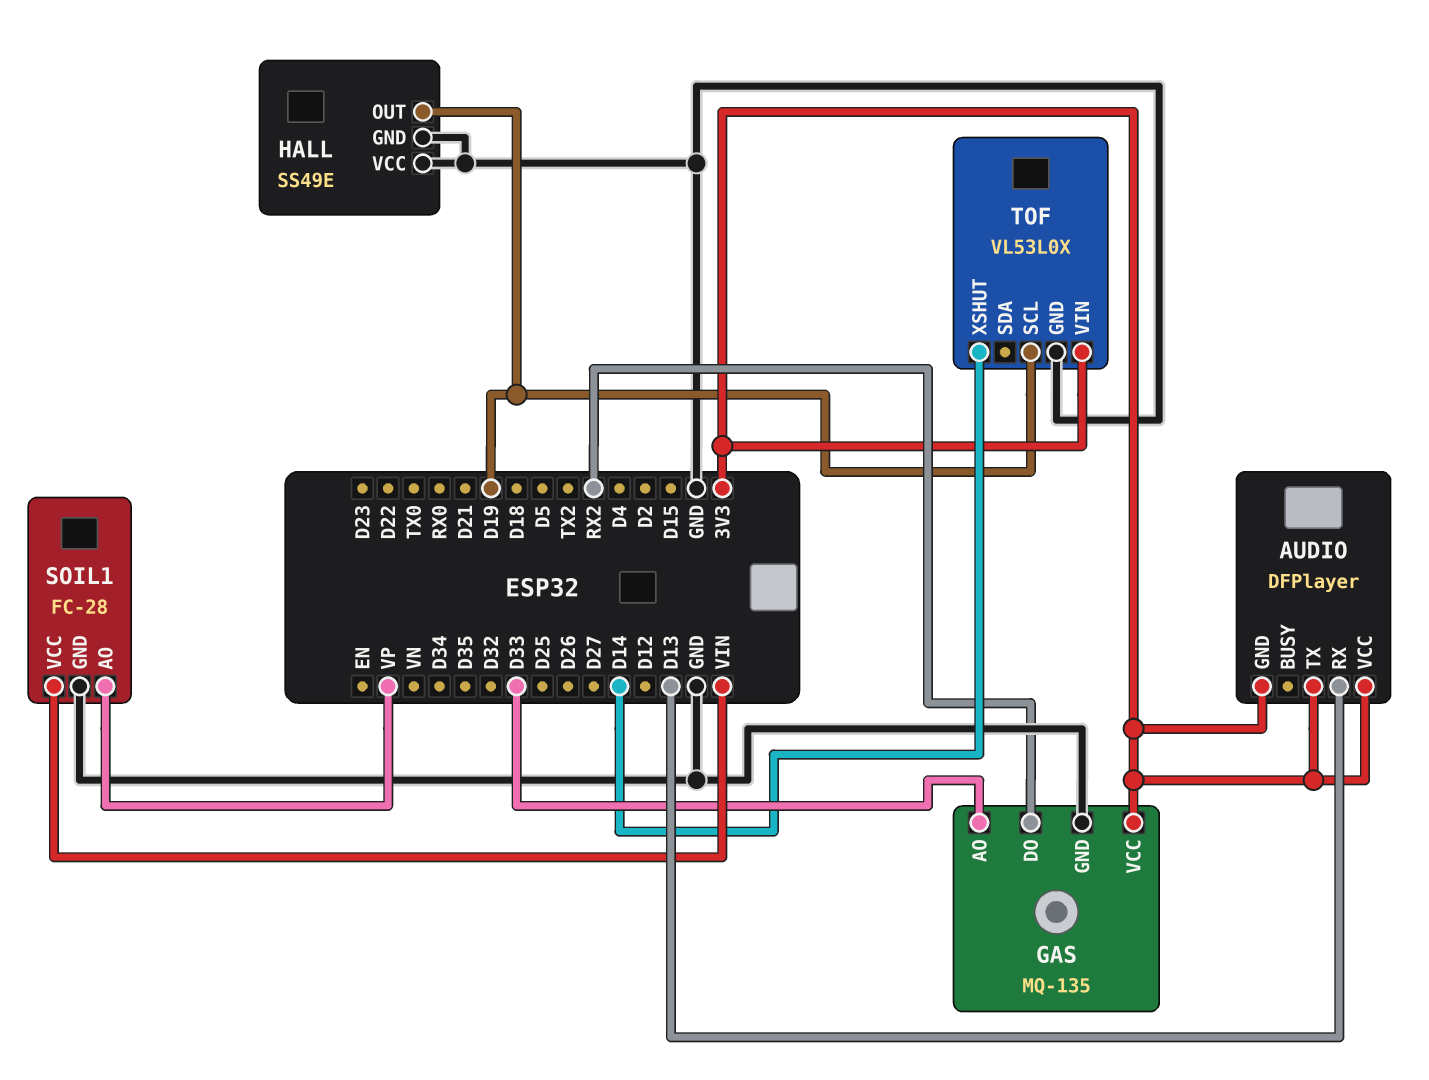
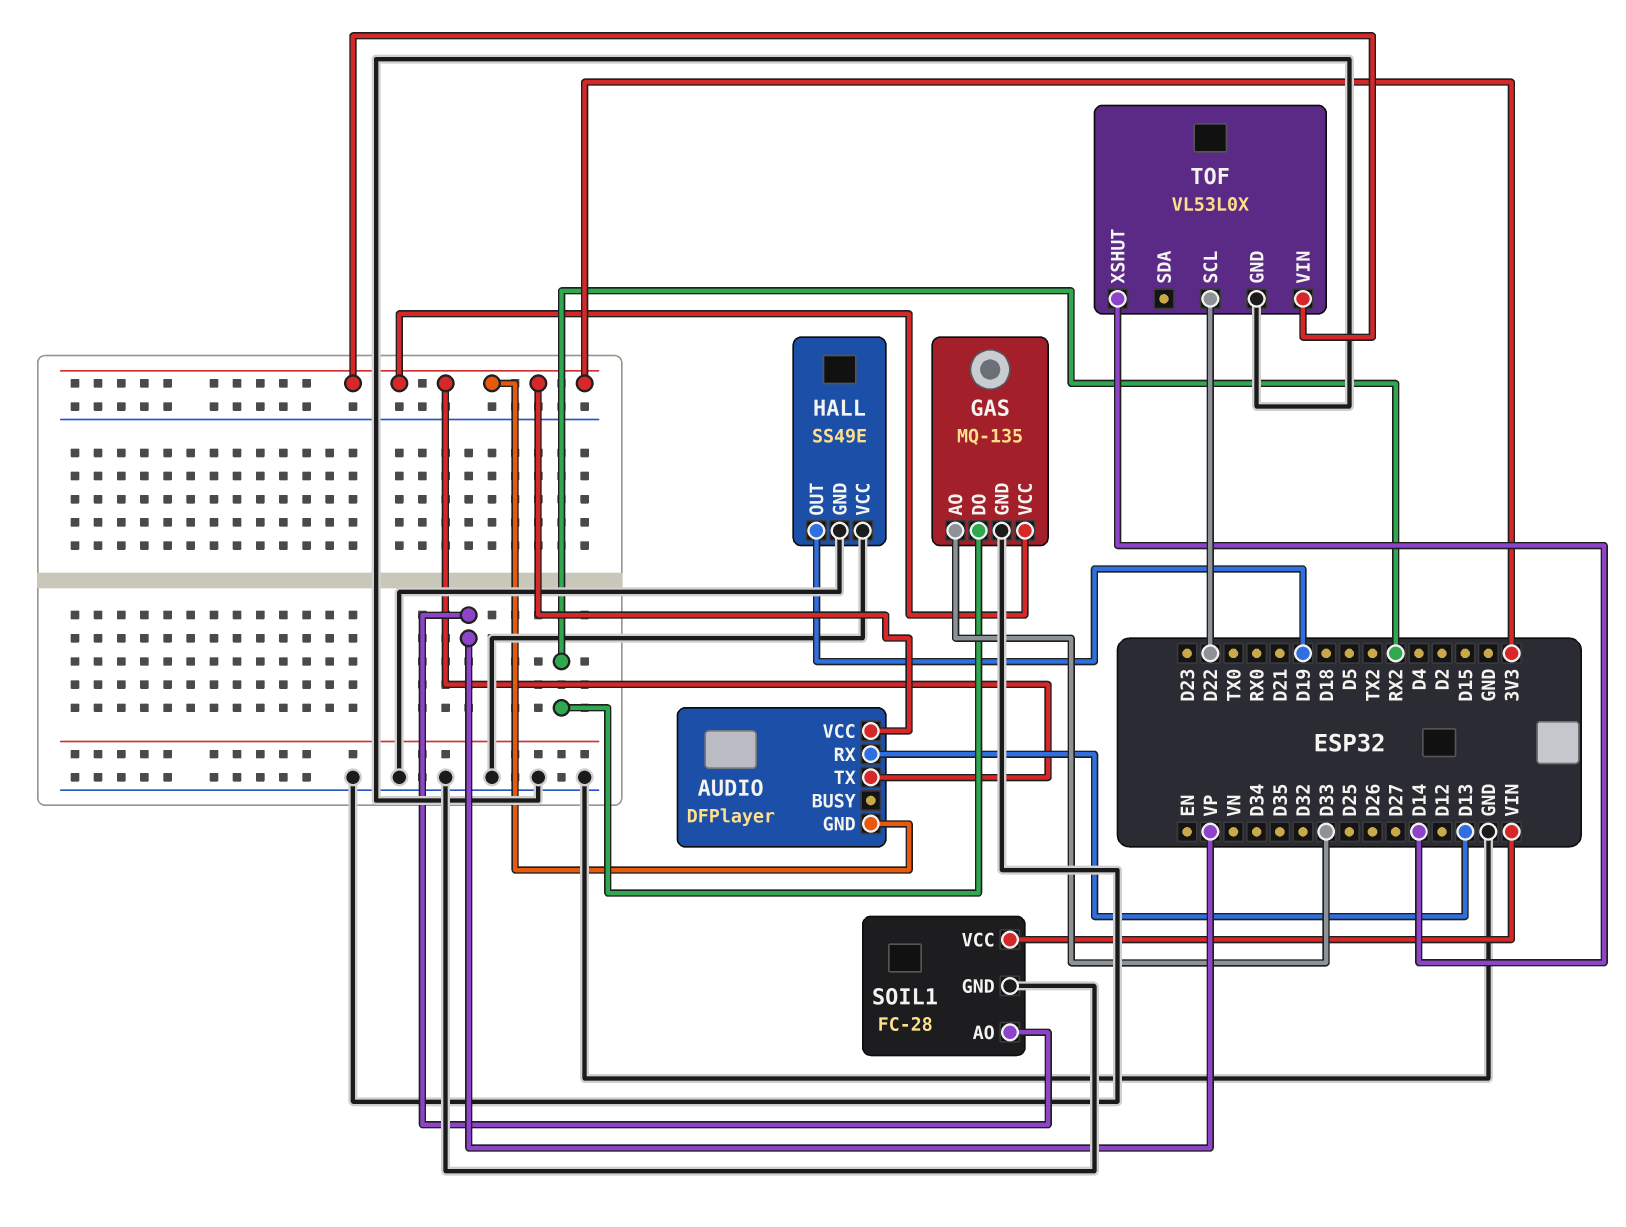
TOF pin SCL: D19 -> D22

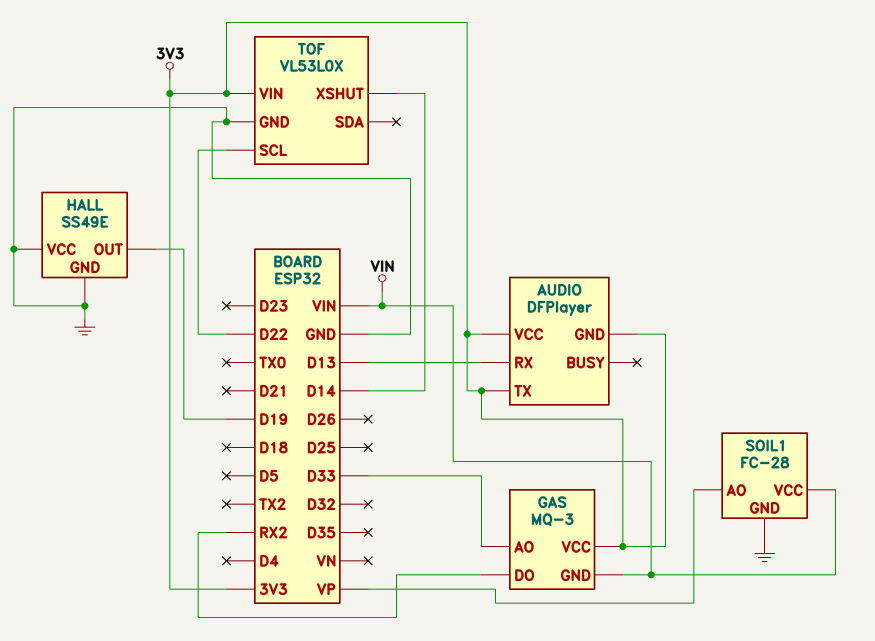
GAS: MQ-135 -> MQ-3
GAS pin GND: GND -> VIN

